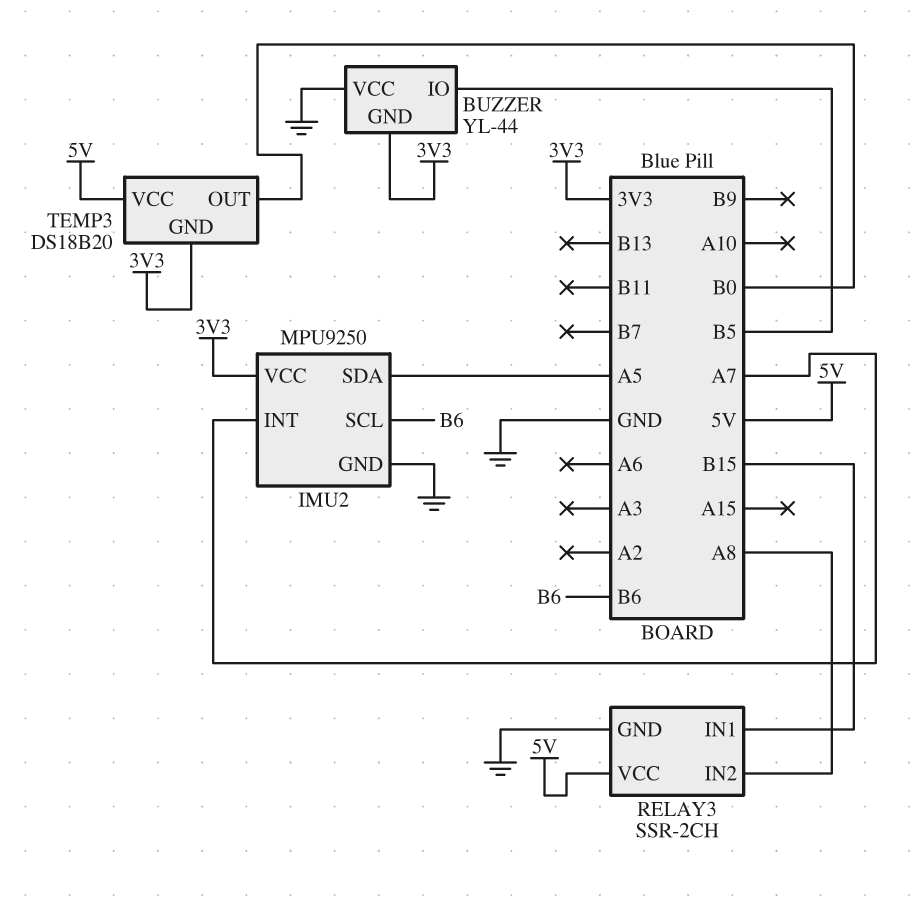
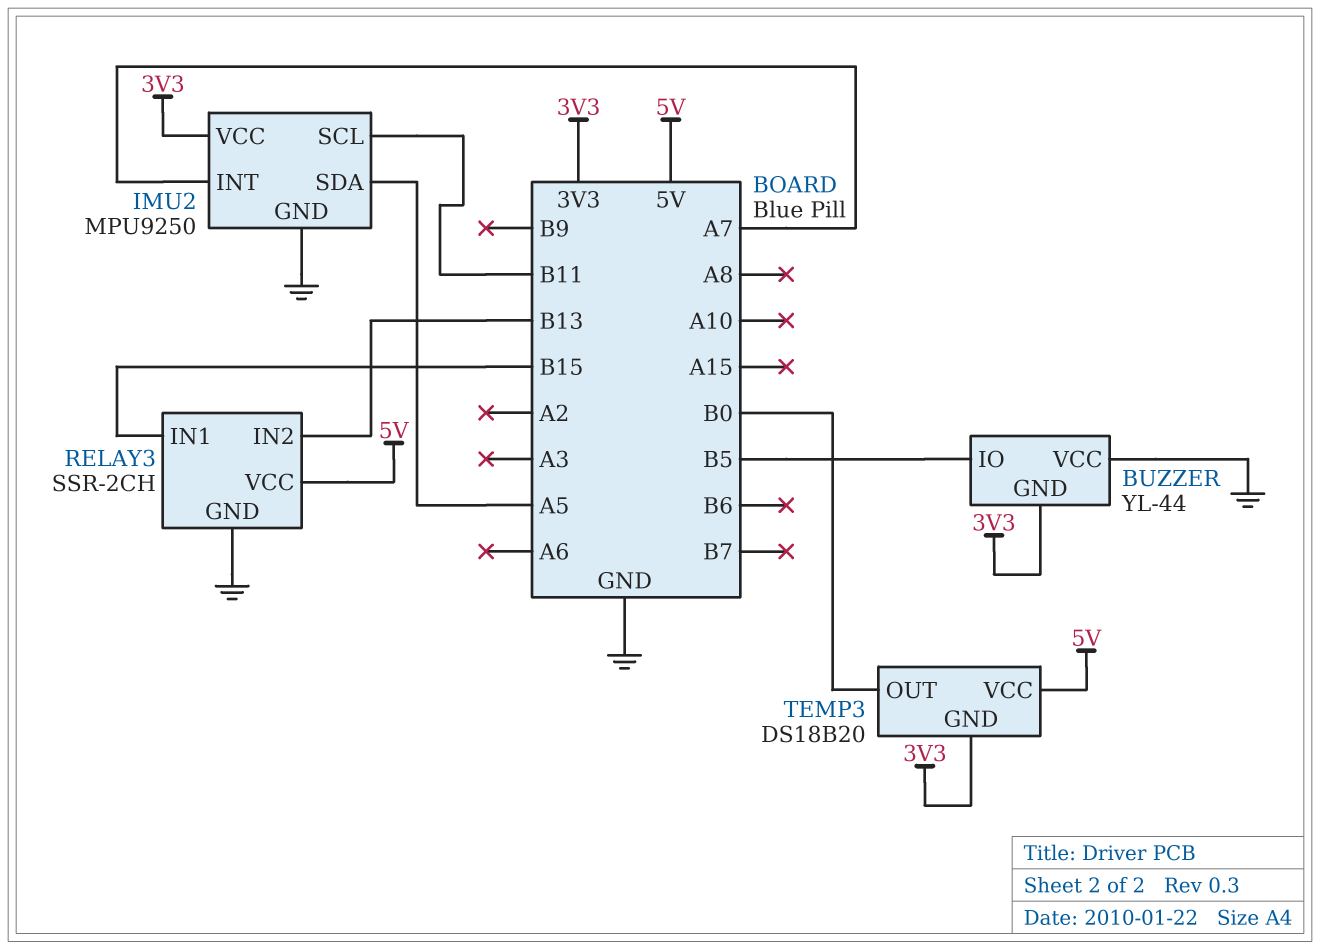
IMU2 pin SCL: B6 -> B11
RELAY3 pin IN2: A8 -> B13

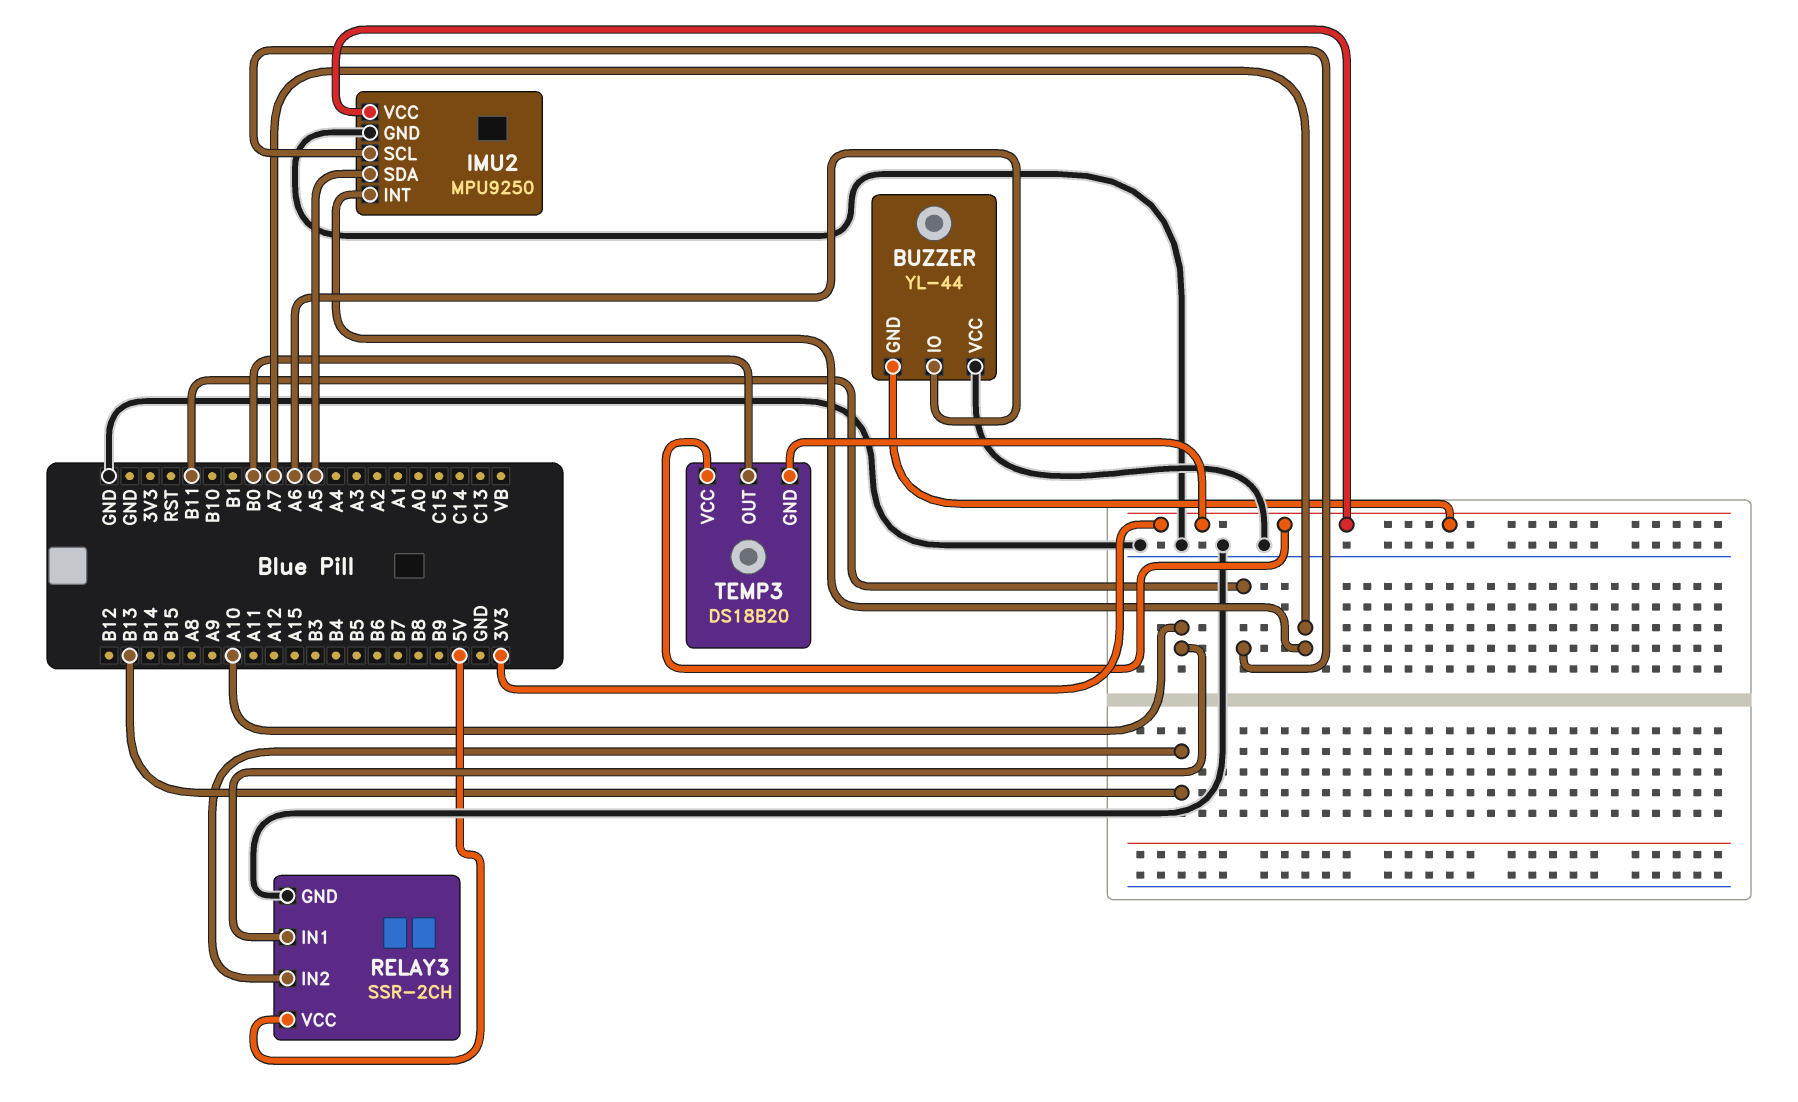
BUZZER pin IO: B5 -> A6
RELAY3 pin IN1: B15 -> A10
TEMP3 pin VCC: 5V -> 3V3

